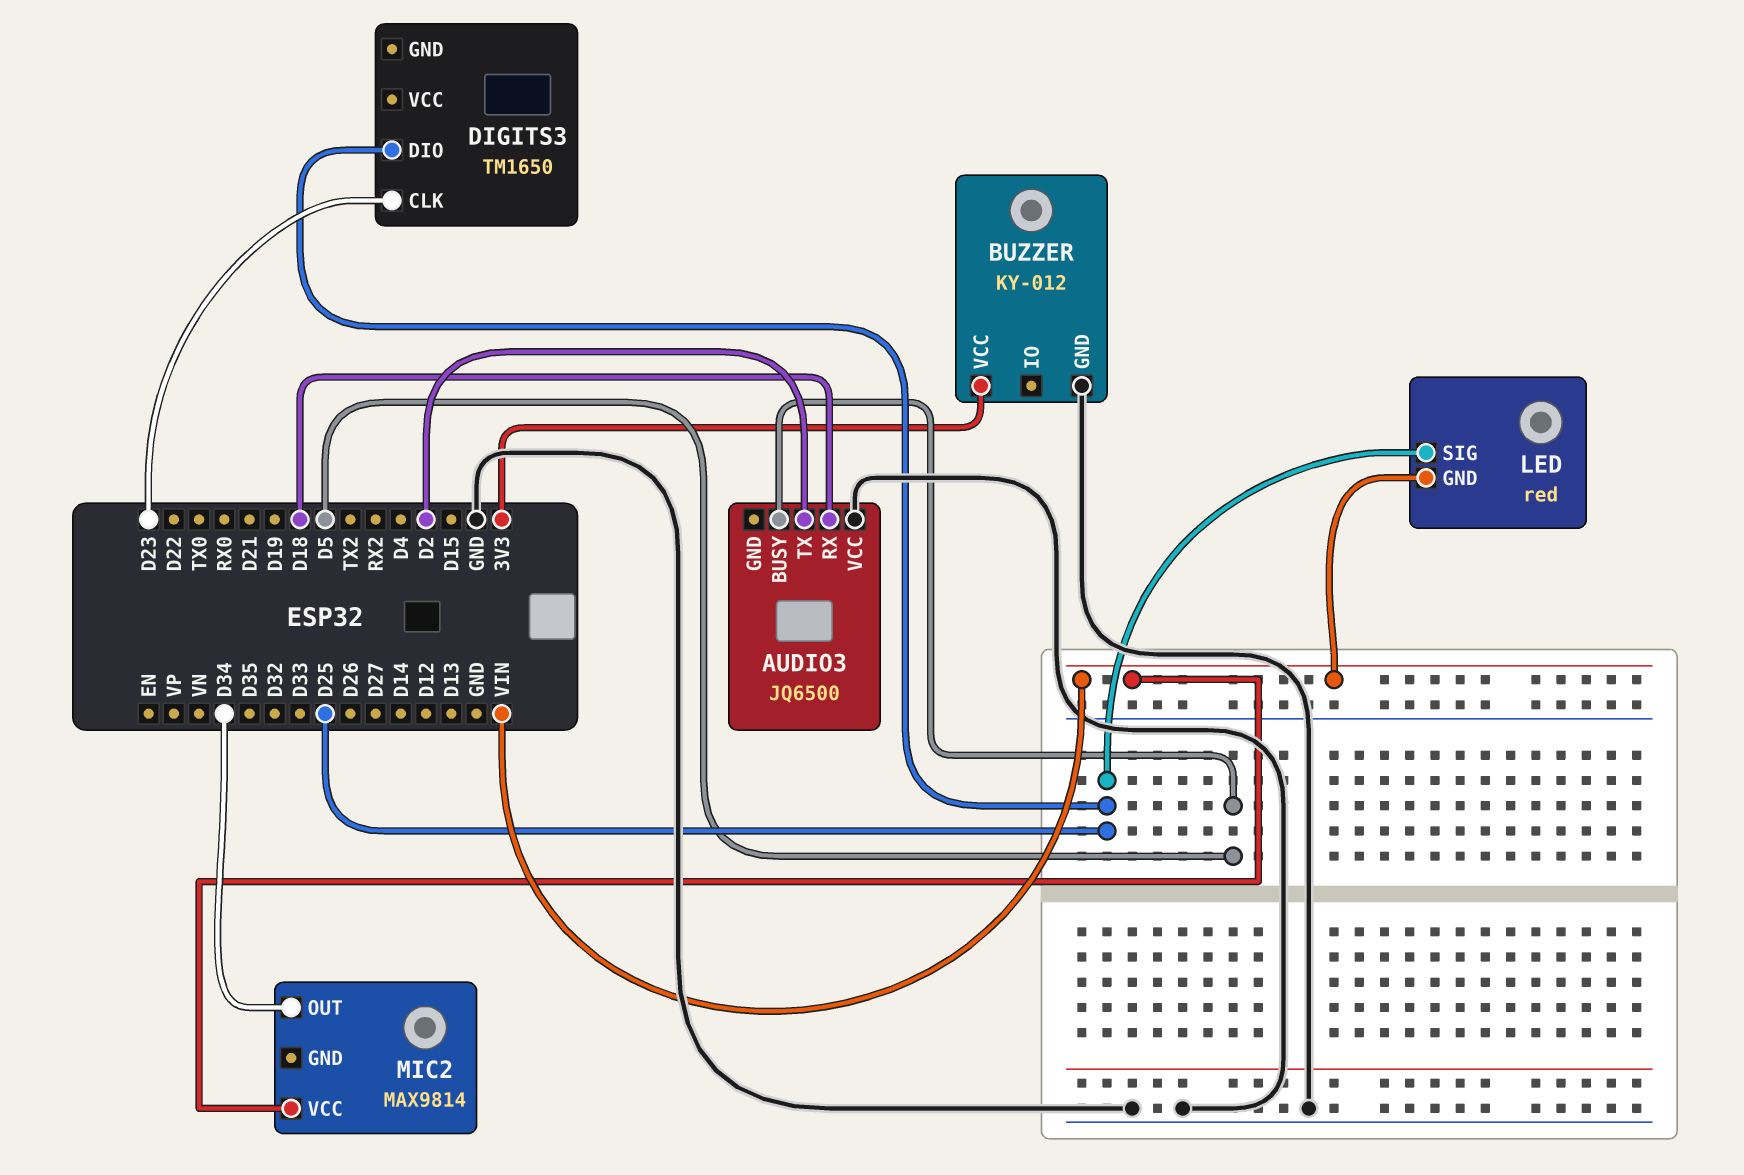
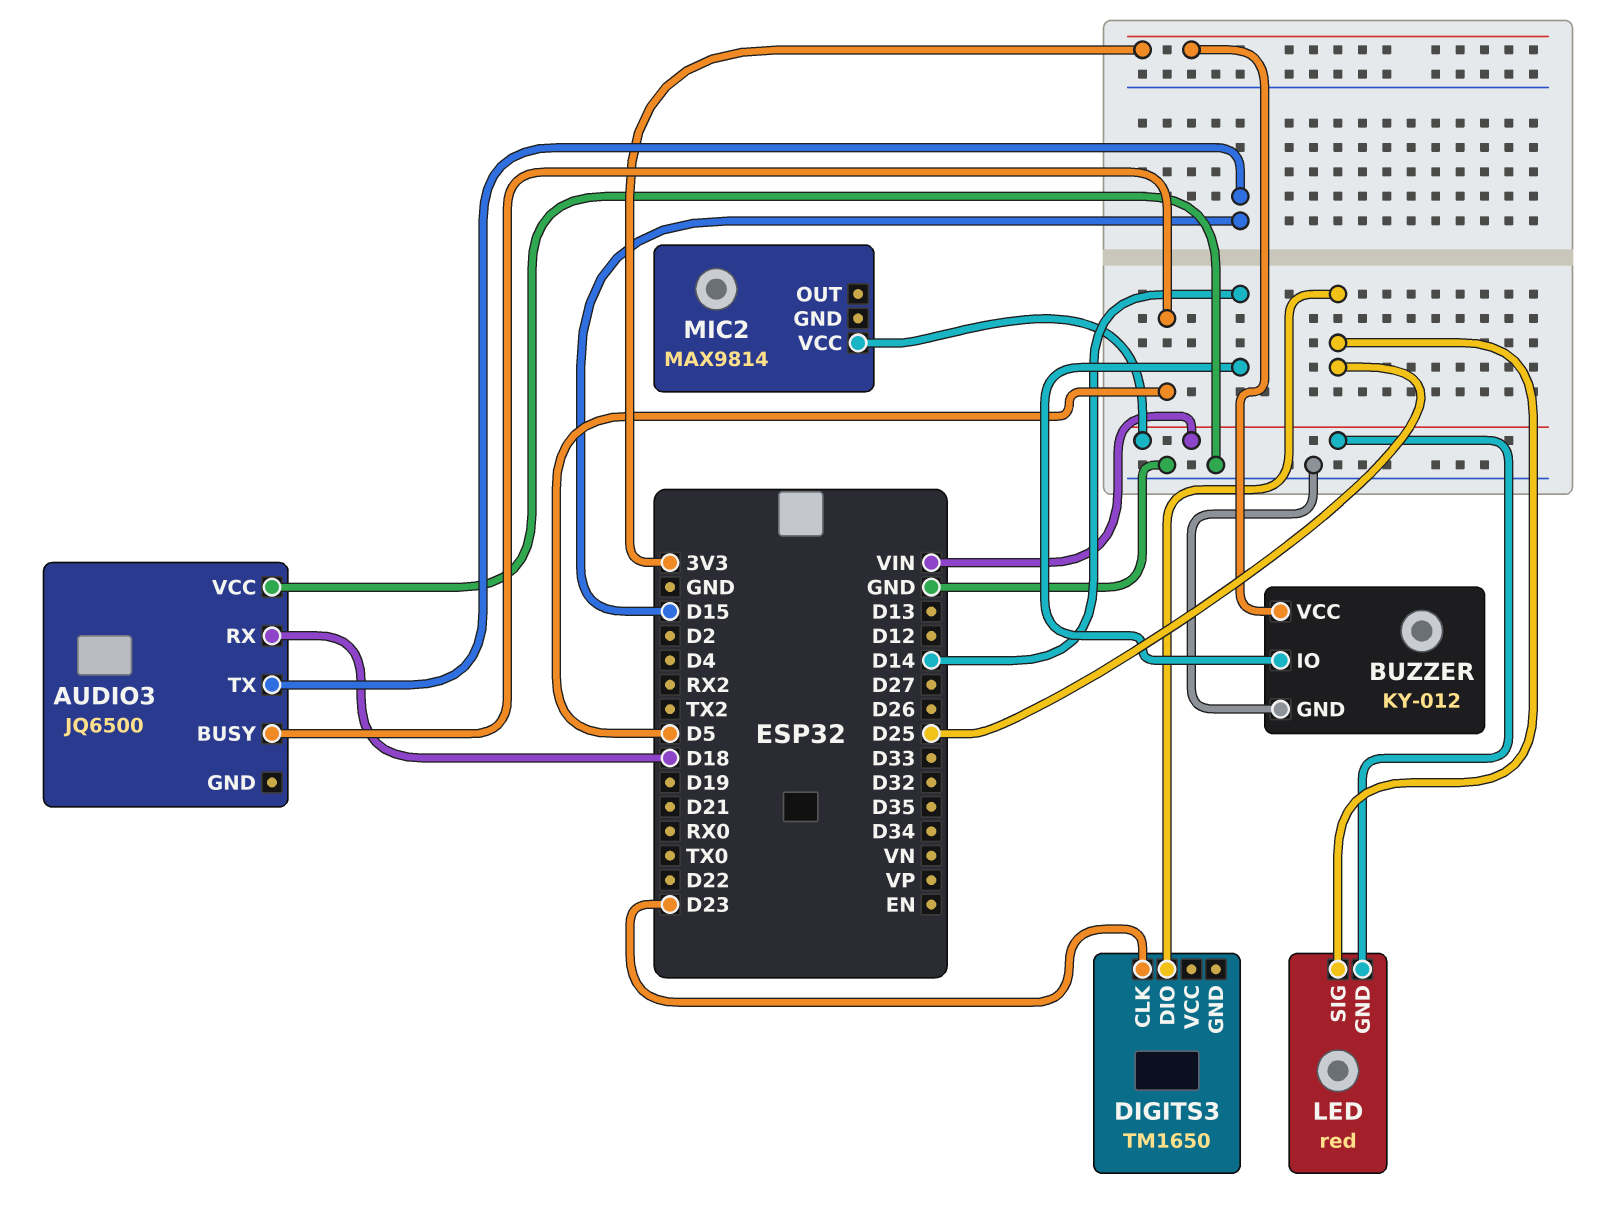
AUDIO3 pin TX: D2 -> D15
BUZZER pin IO: none -> D14
MIC2 pin OUT: D34 -> none

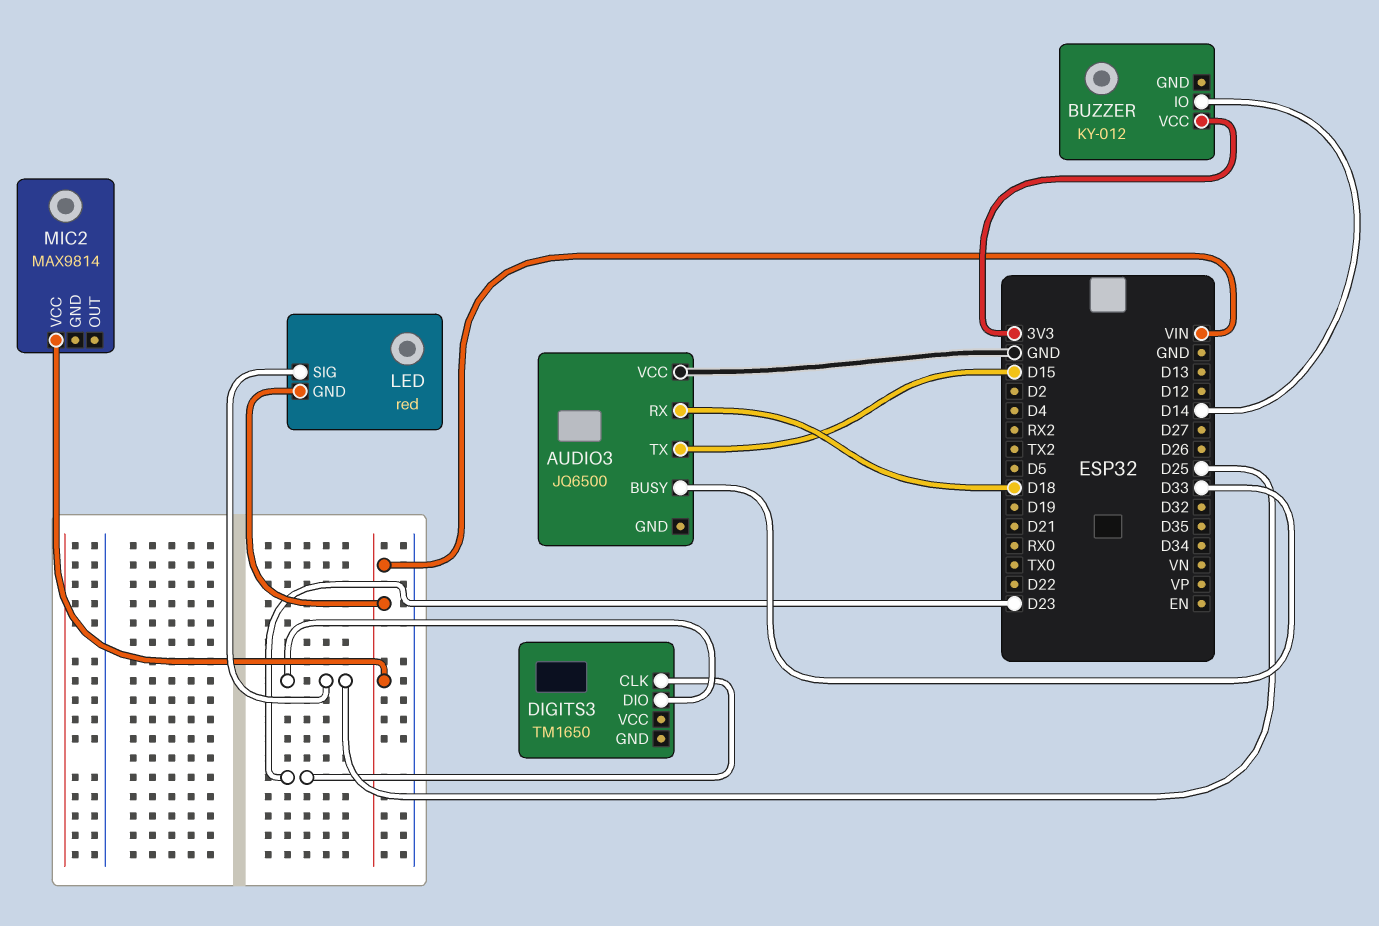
AUDIO3 pin BUSY: D5 -> D33
BUZZER pin GND: GND -> none

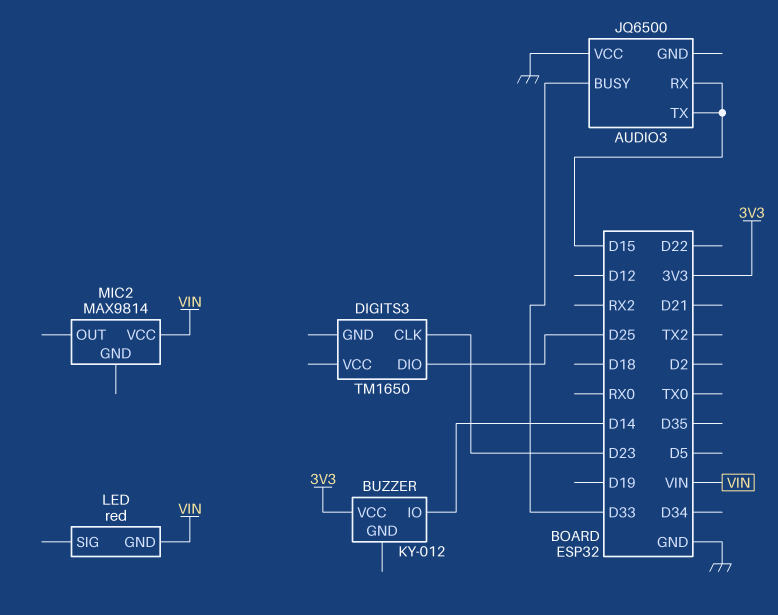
AUDIO3 pin RX: D18 -> D15
LED pin SIG: D25 -> none

